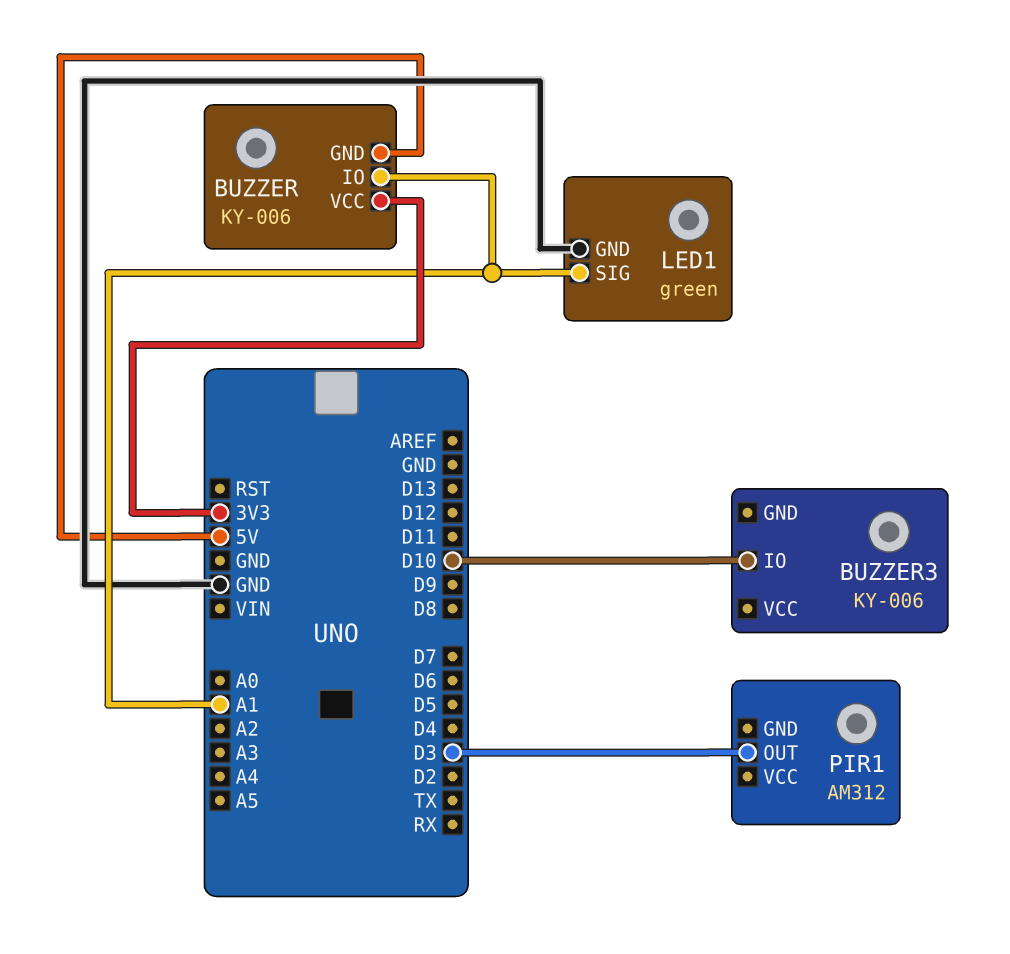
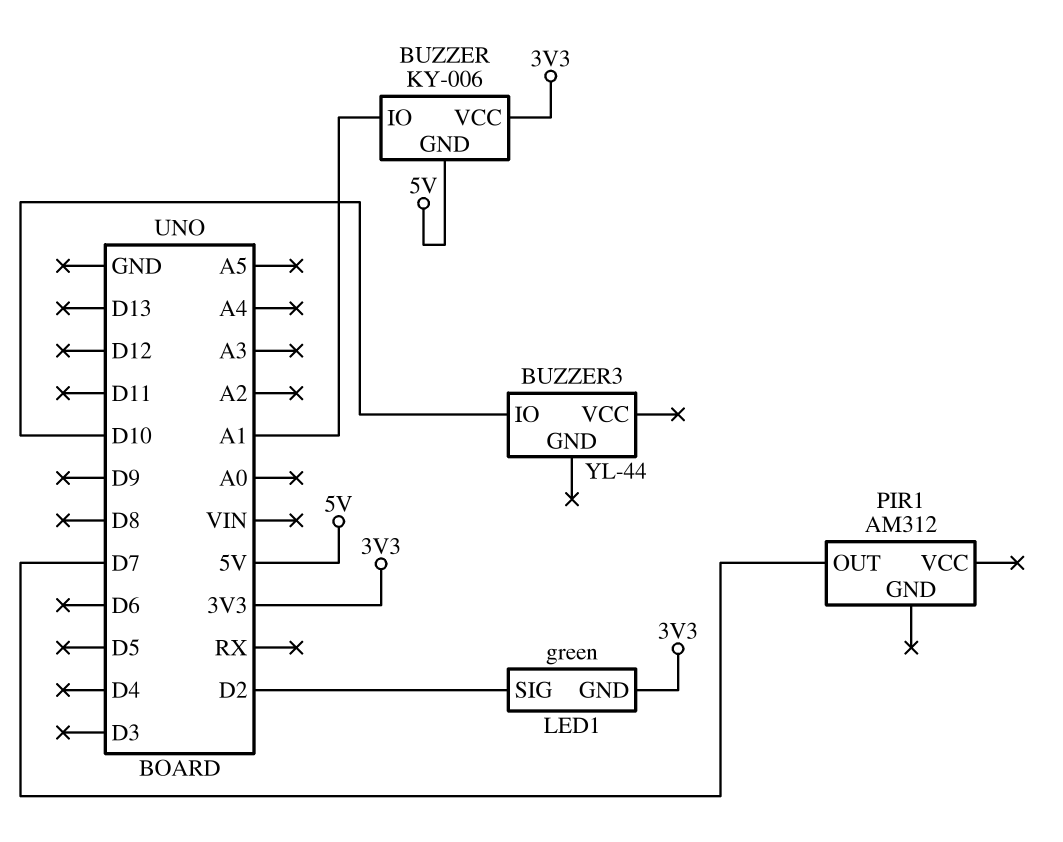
BUZZER3: KY-006 -> YL-44
LED1 pin GND: GND -> 3V3
LED1 pin SIG: A1 -> D2
PIR1 pin OUT: D3 -> D7

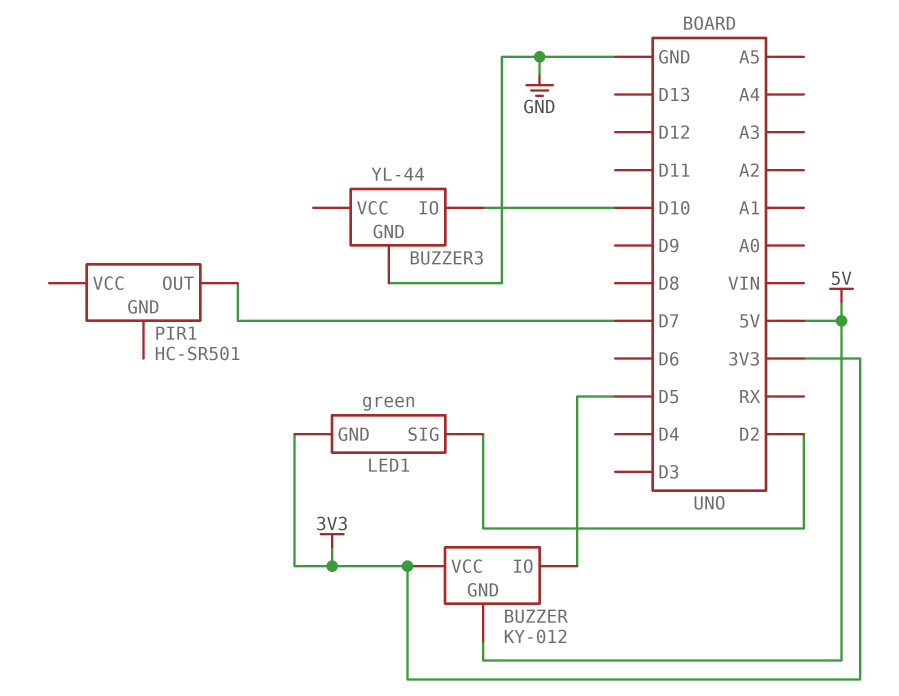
BUZZER: KY-006 -> KY-012
BUZZER pin IO: A1 -> D5
BUZZER3 pin GND: none -> GND
PIR1: AM312 -> HC-SR501

